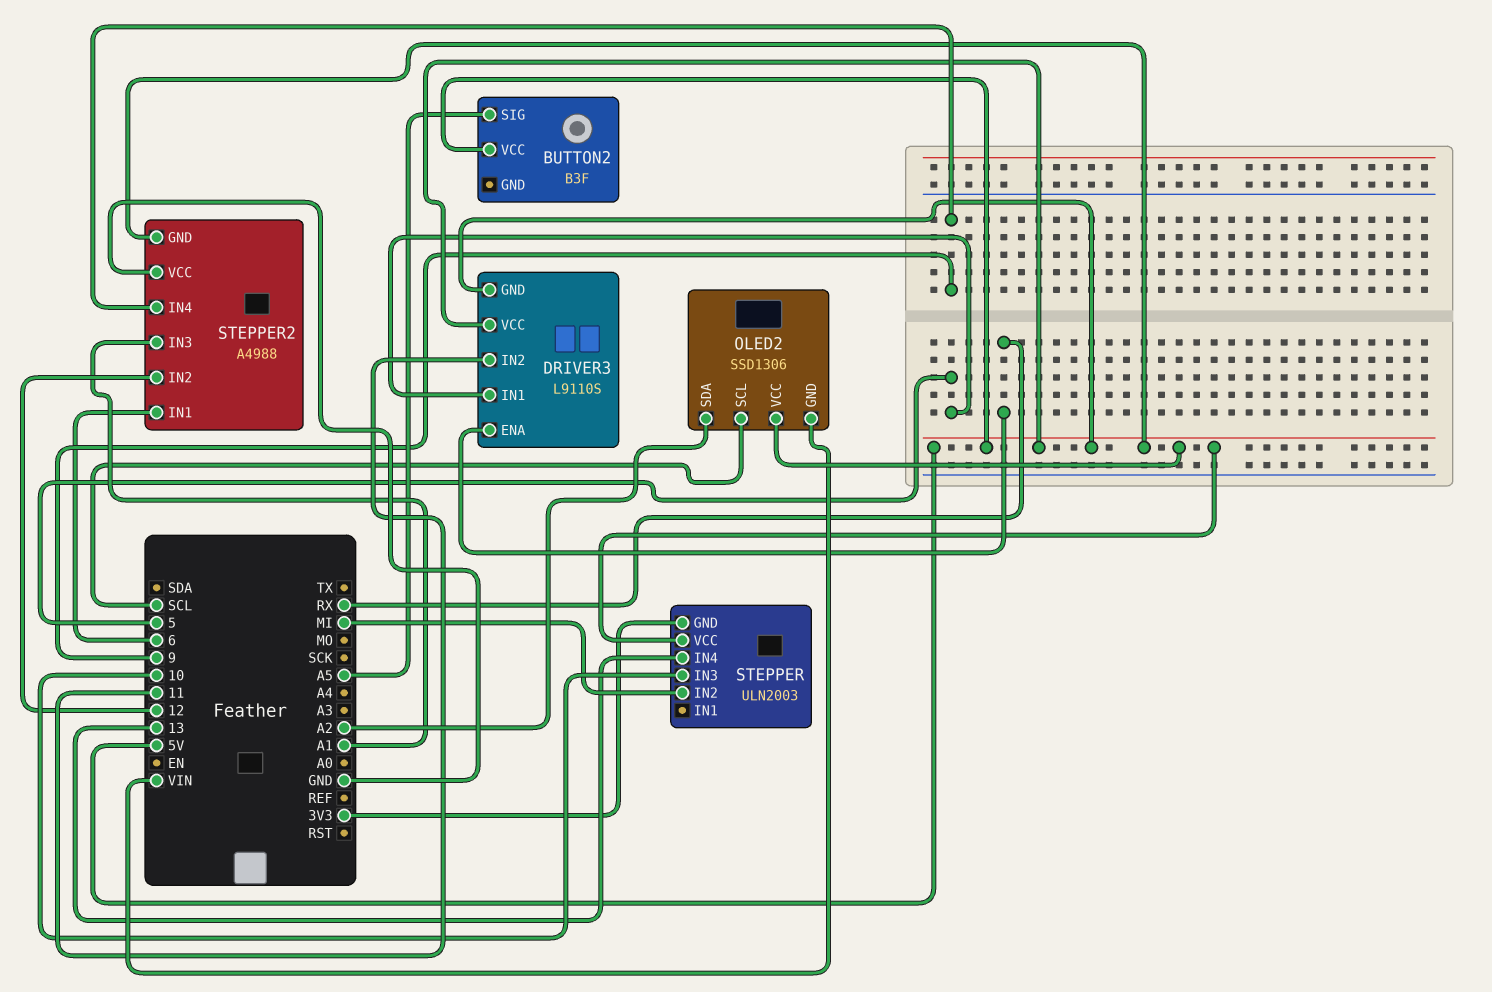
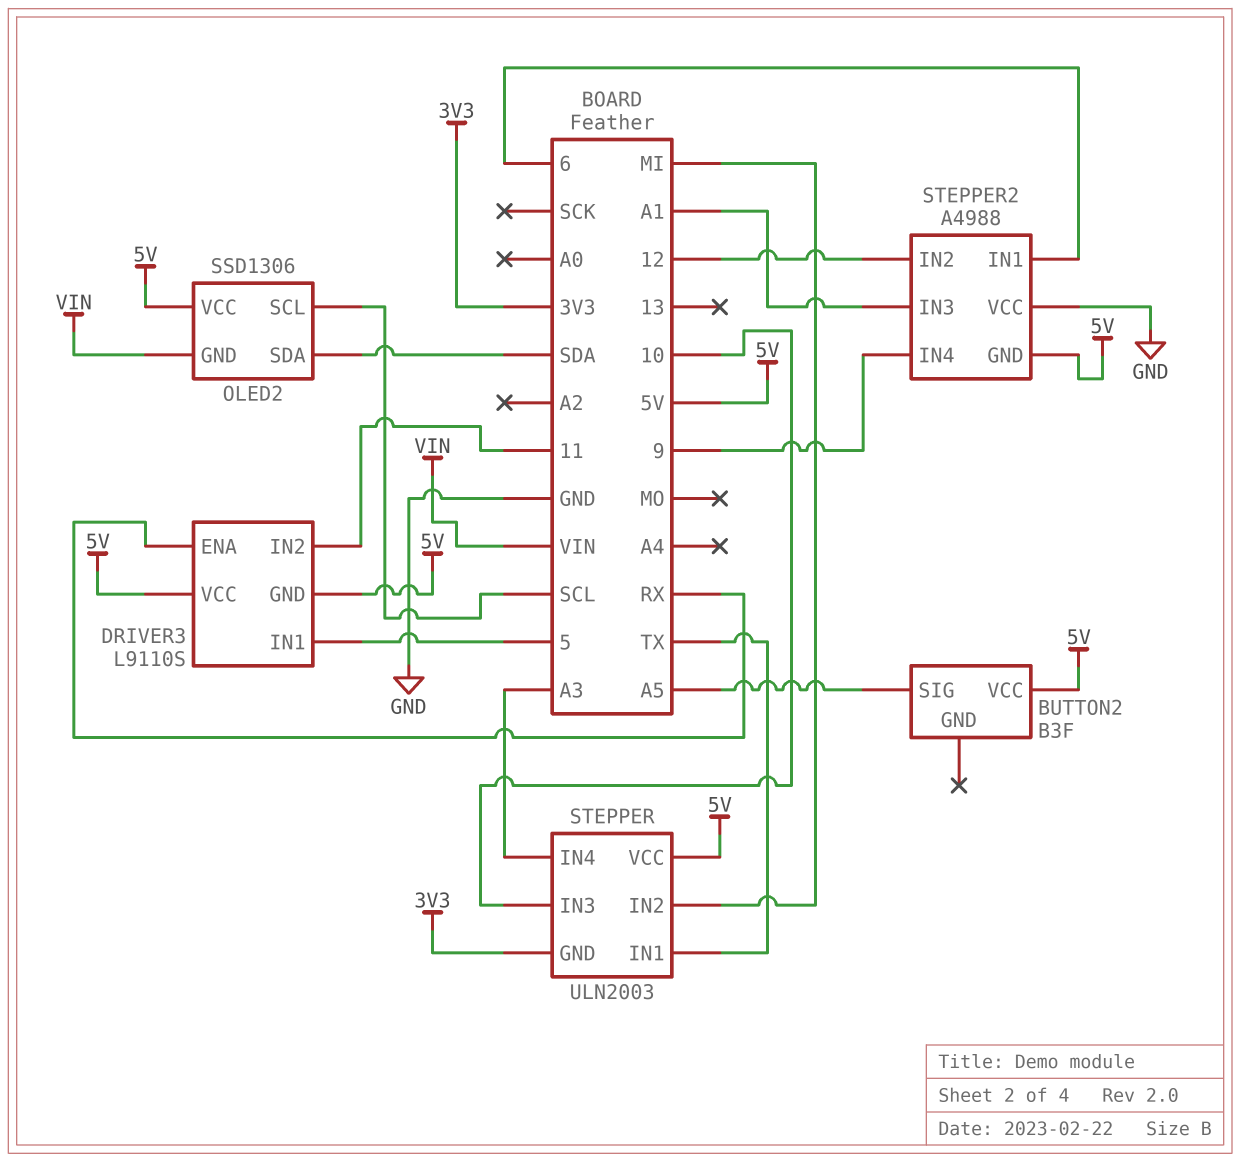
OLED2 pin SDA: A2 -> SDA
STEPPER pin IN1: none -> TX
STEPPER pin IN4: 13 -> A3

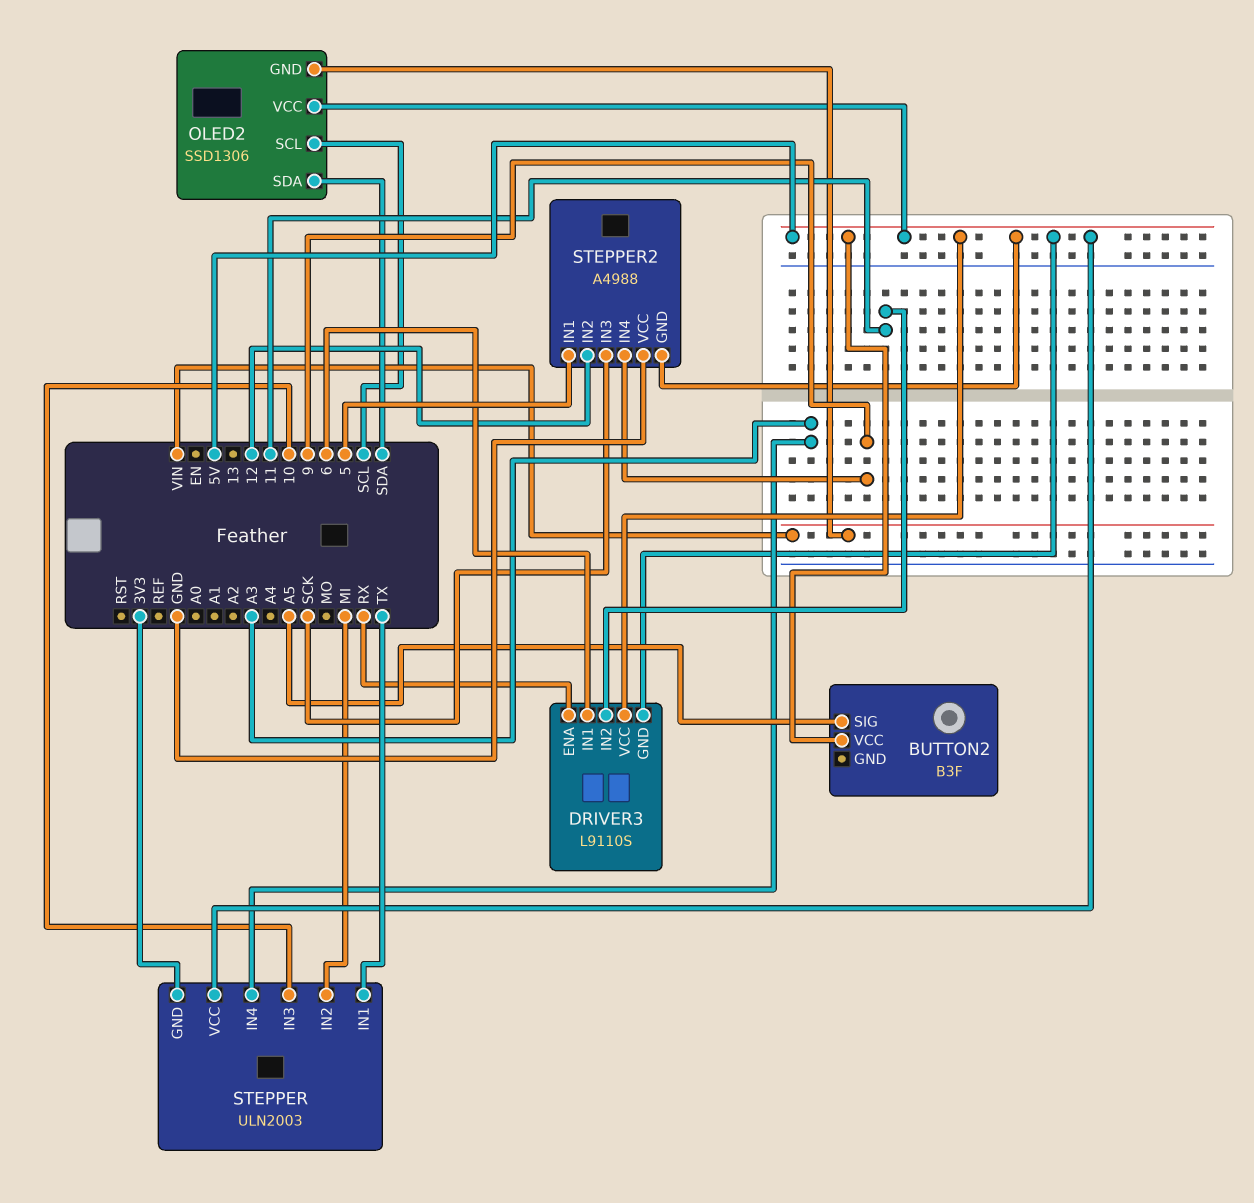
DRIVER3 pin IN1: 5 -> 6
STEPPER2 pin IN1: 6 -> 5
STEPPER2 pin IN3: A1 -> SCK

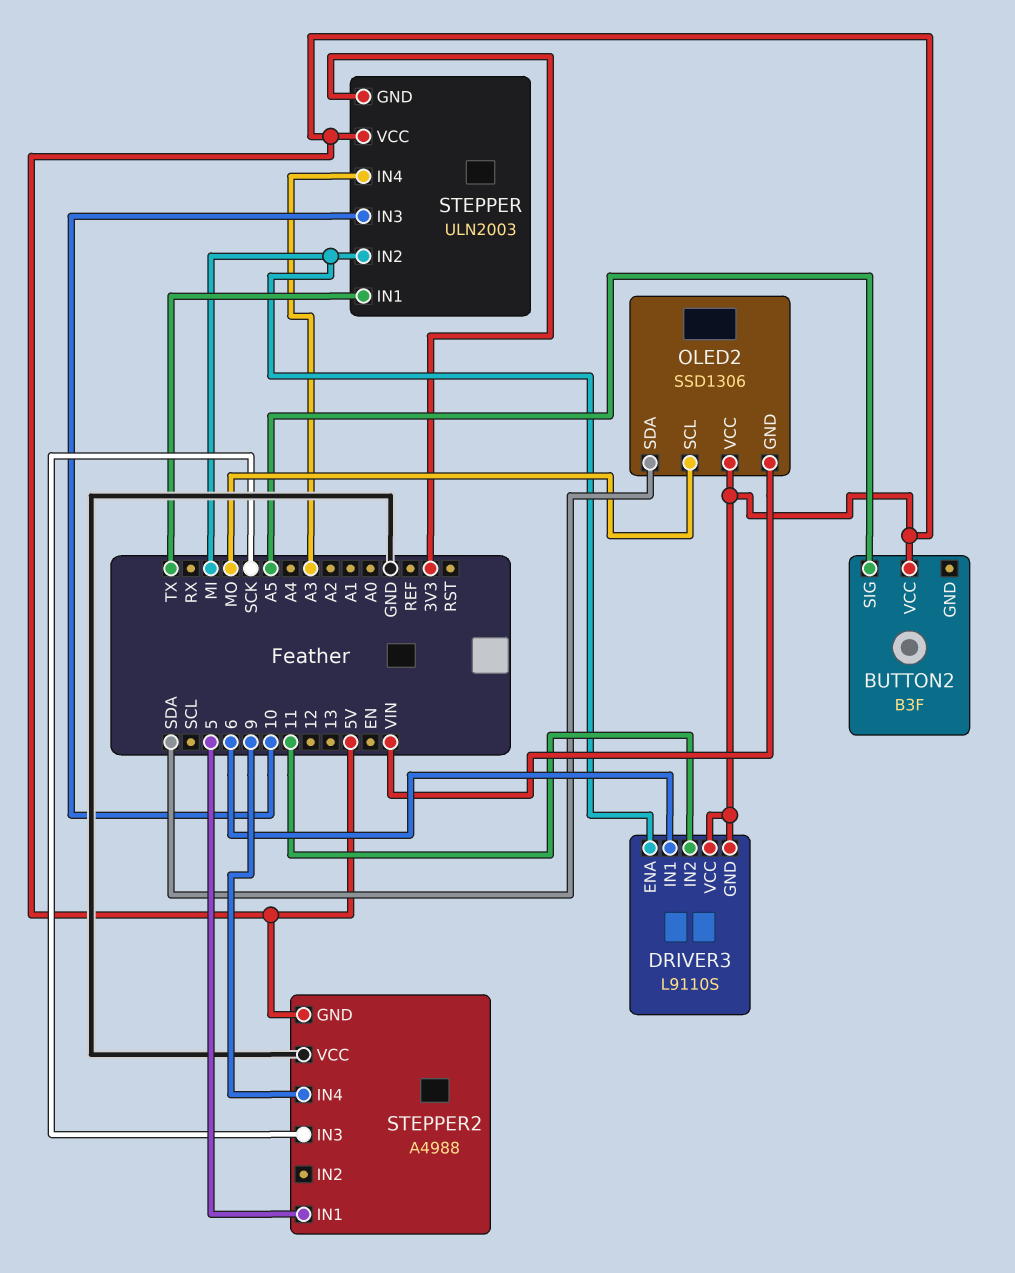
DRIVER3 pin ENA: RX -> MI
OLED2 pin SCL: SCL -> MO
STEPPER2 pin IN2: 12 -> none

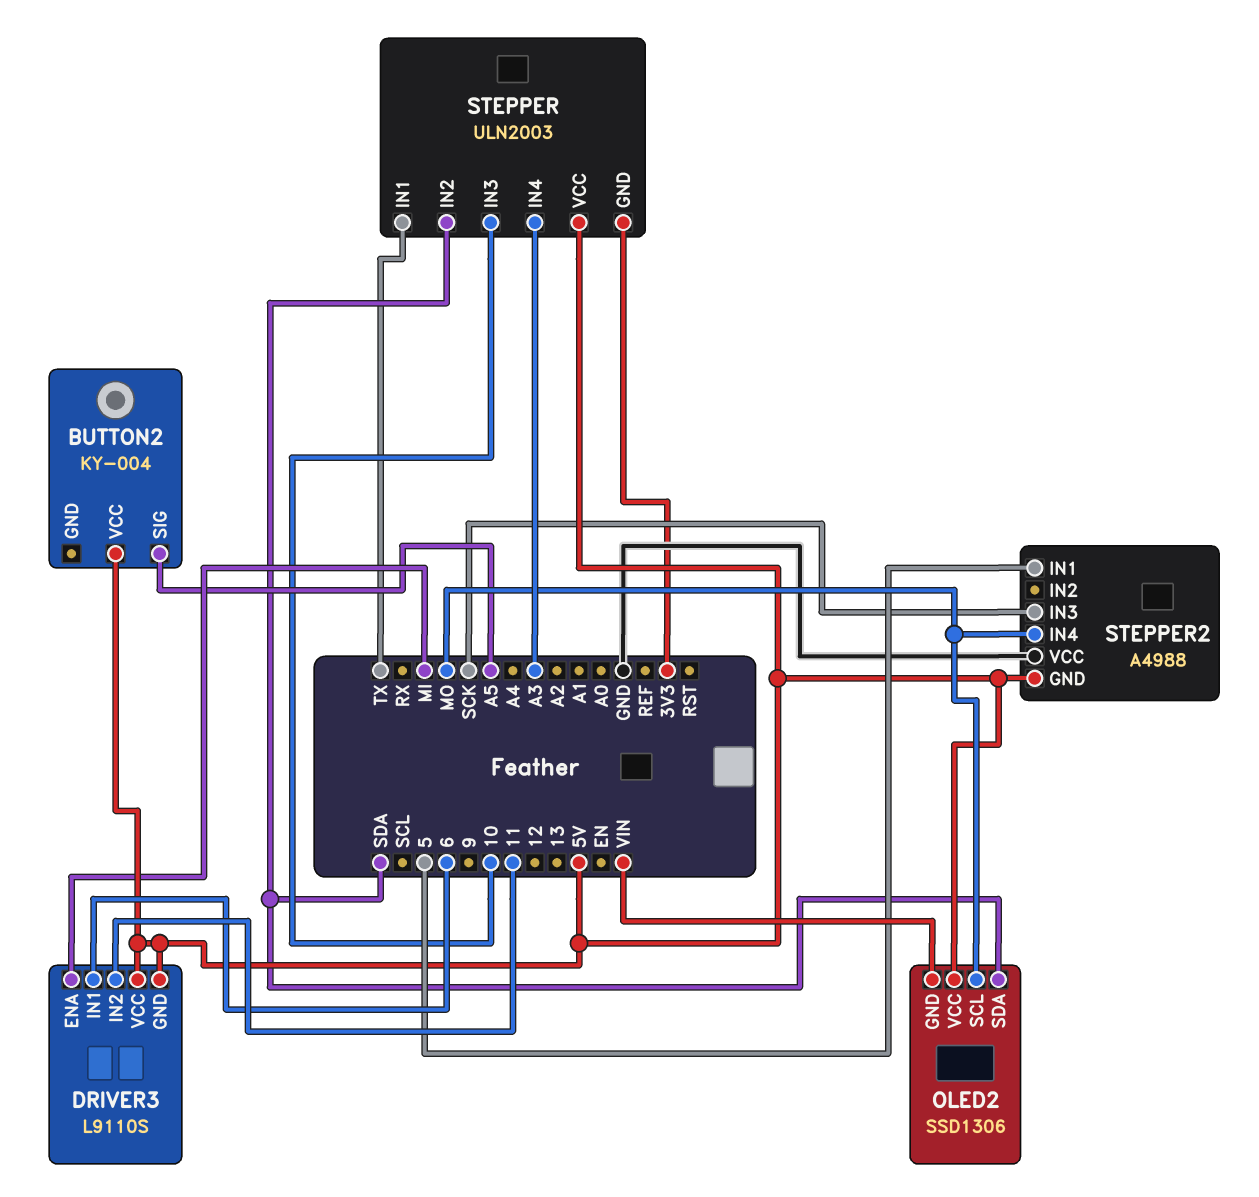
BUTTON2: B3F -> KY-004
STEPPER pin IN2: MI -> SDA
STEPPER2 pin IN4: 9 -> MO

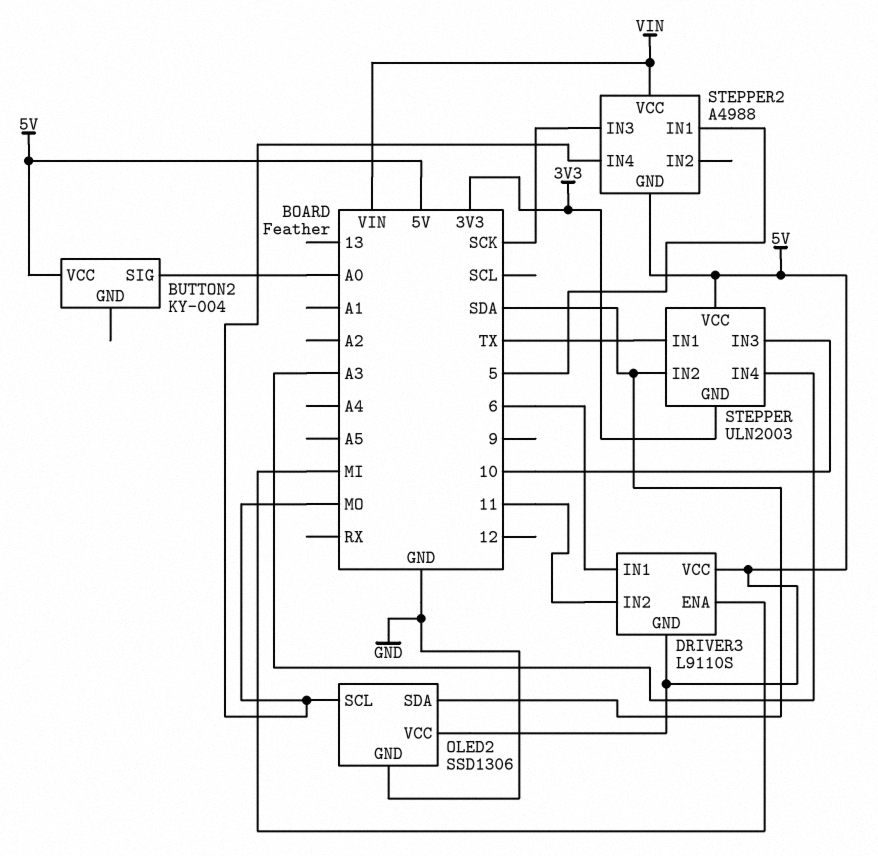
BUTTON2 pin SIG: A5 -> A0
OLED2 pin GND: VIN -> GND
STEPPER2 pin VCC: GND -> VIN

